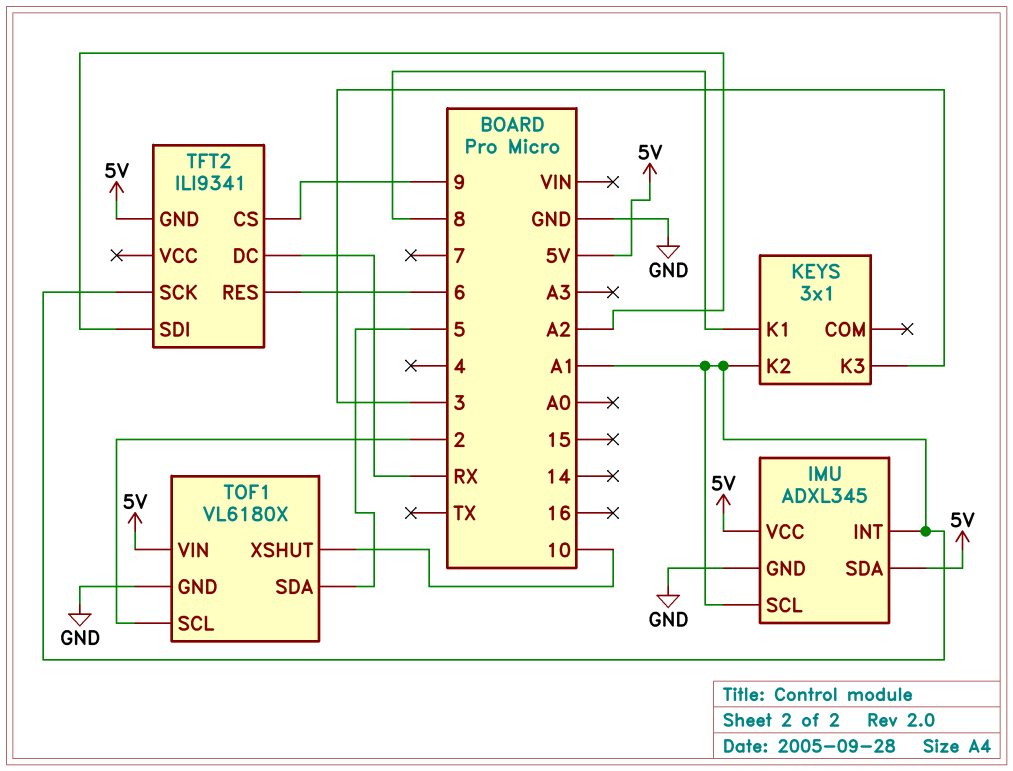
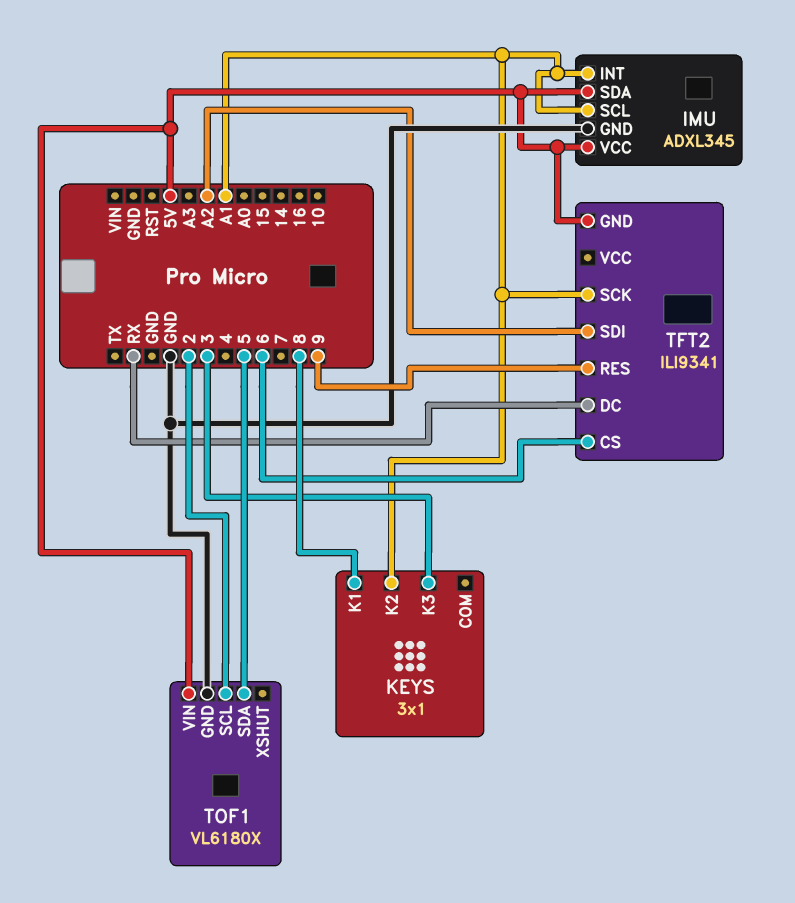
TFT2 pin CS: 9 -> 6
TFT2 pin RES: 6 -> 9
TOF1 pin XSHUT: 10 -> none

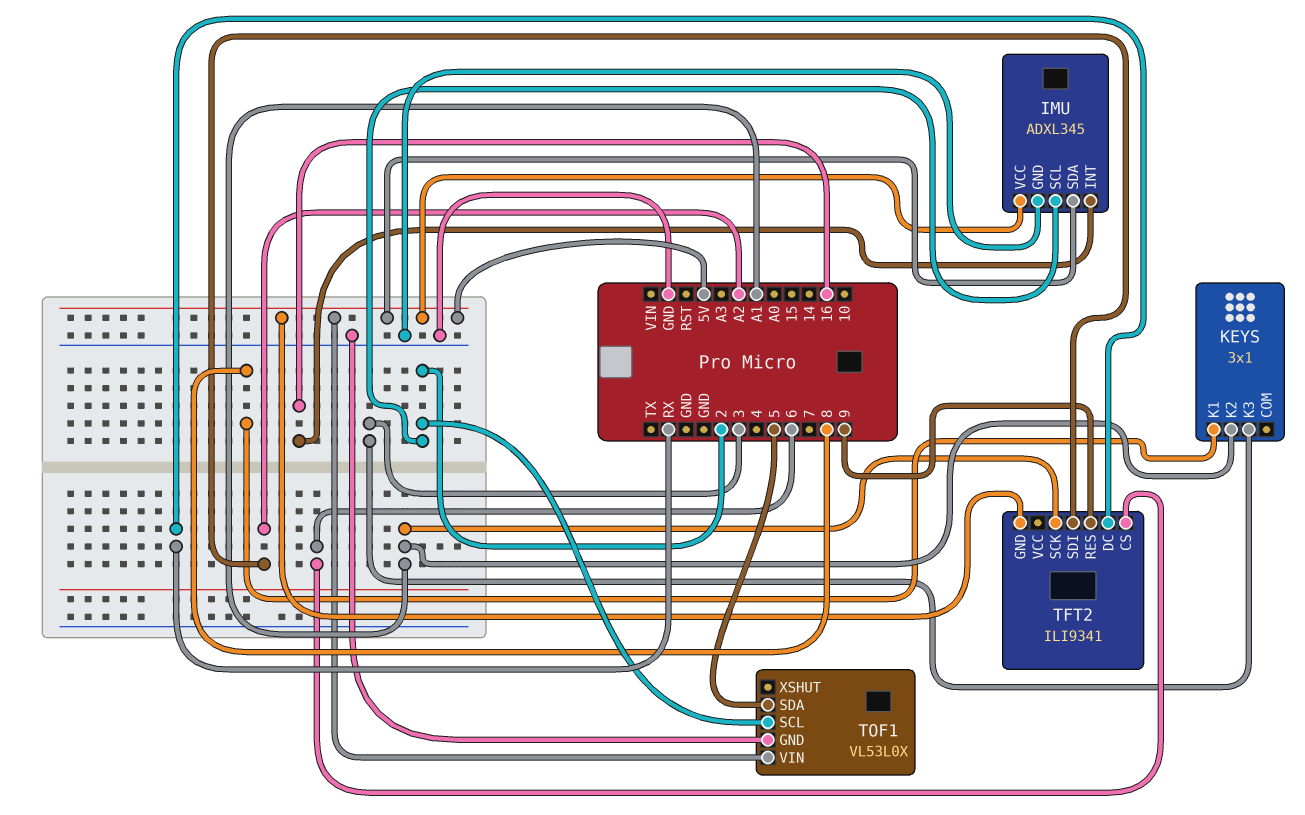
IMU pin INT: A1 -> 16
IMU pin SCL: A1 -> 2
TOF1: VL6180X -> VL53L0X

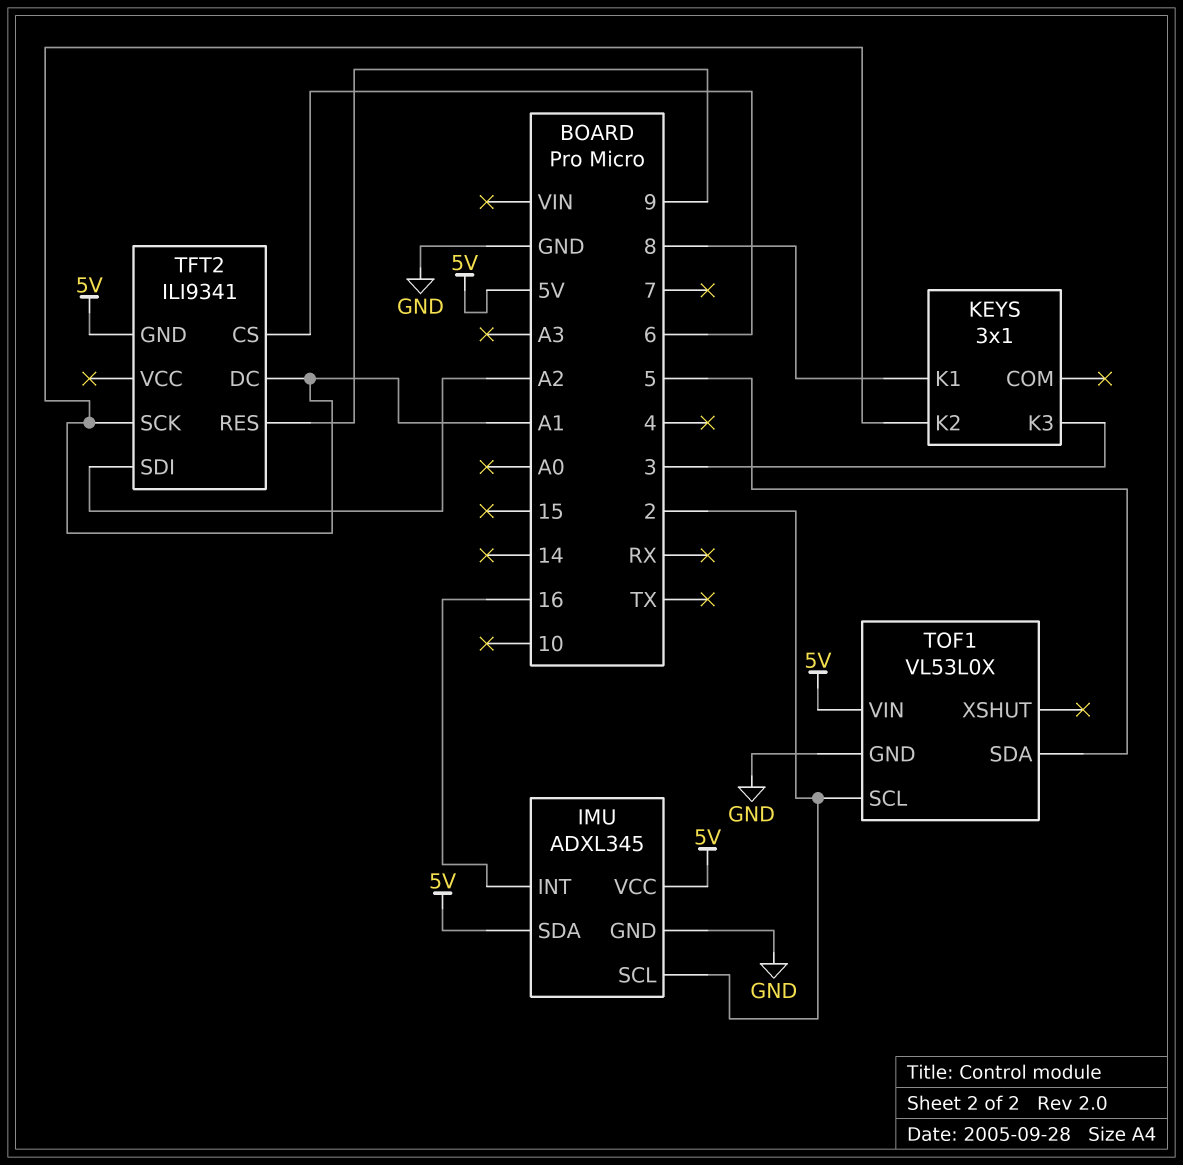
TFT2 pin DC: RX -> A1

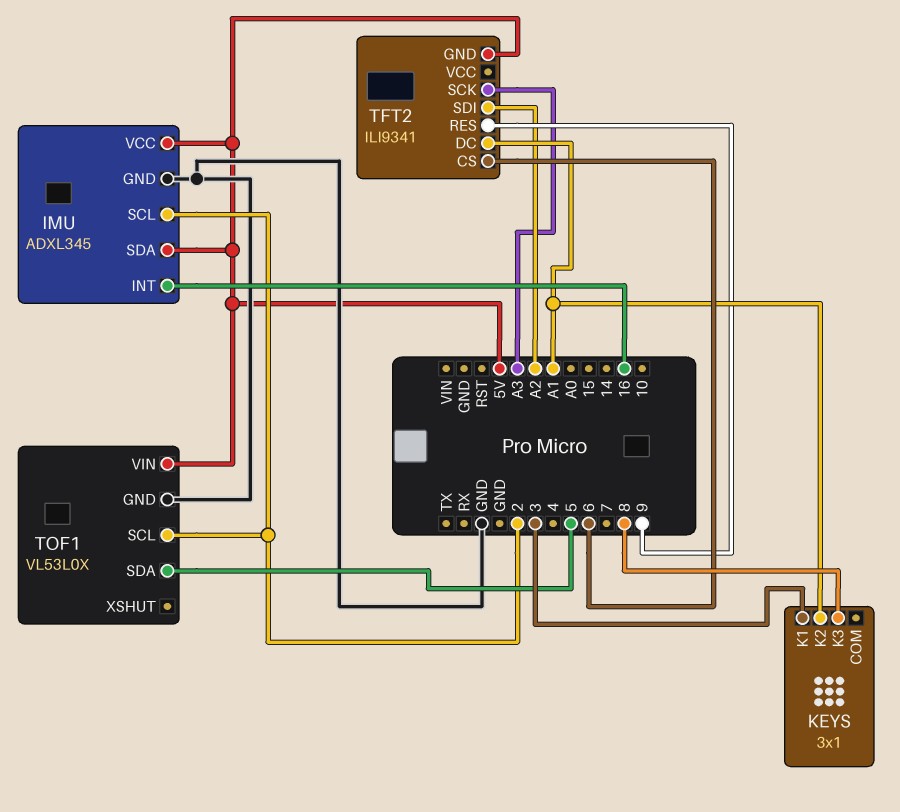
KEYS pin K1: 8 -> 3
KEYS pin K3: 3 -> 8
TFT2 pin SCK: A1 -> A3

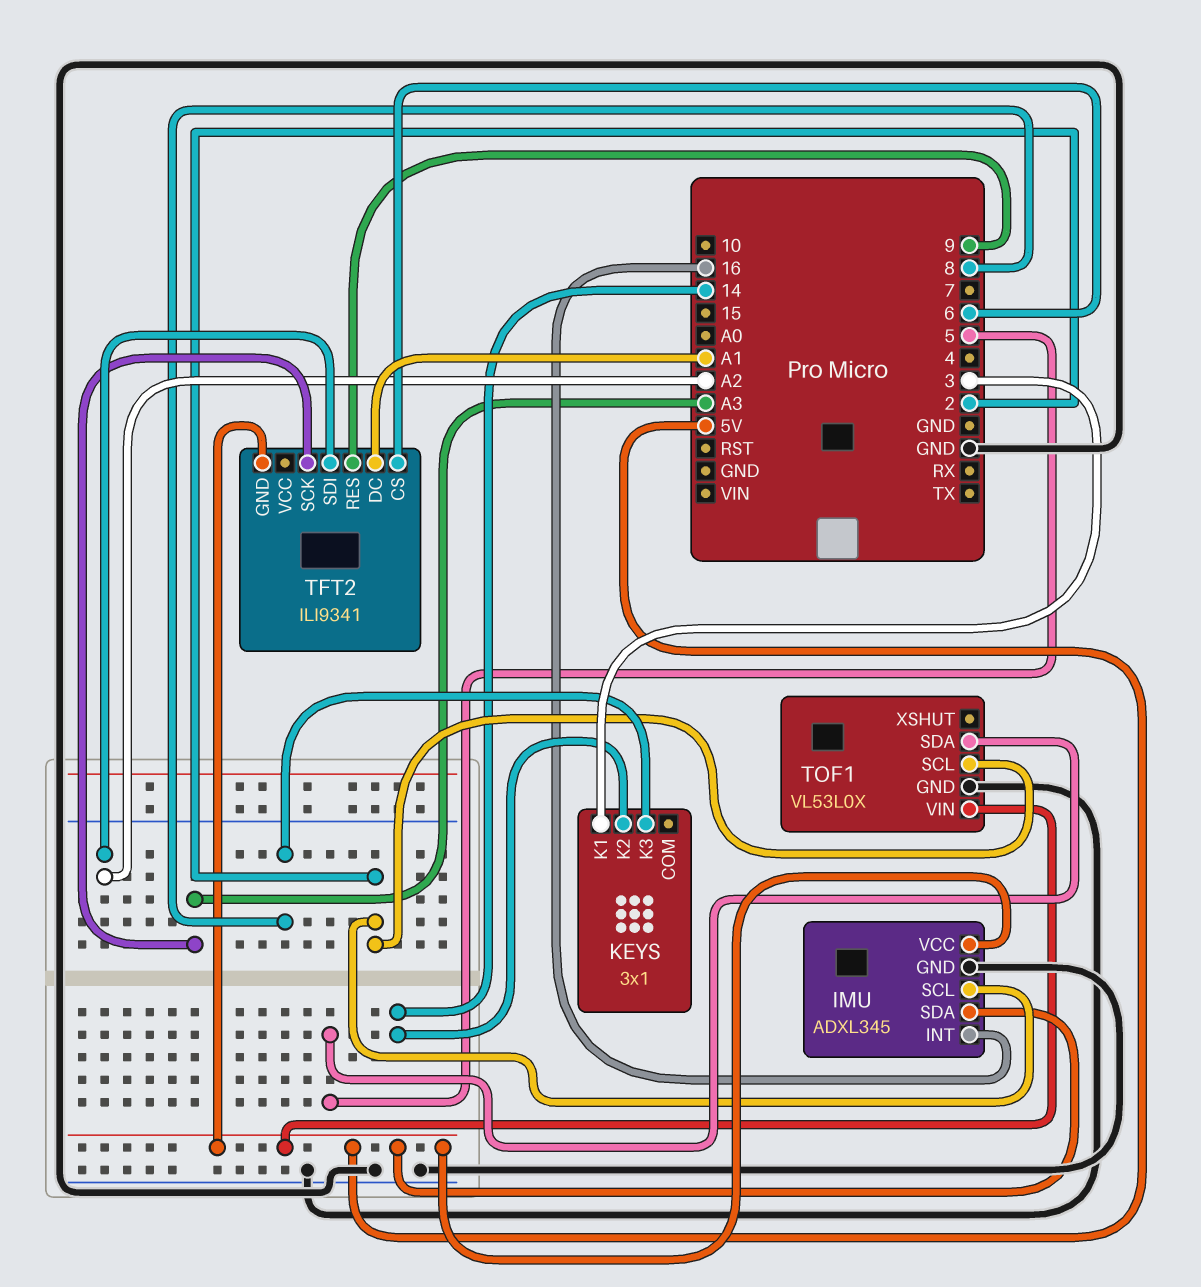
KEYS pin K2: A1 -> 14

